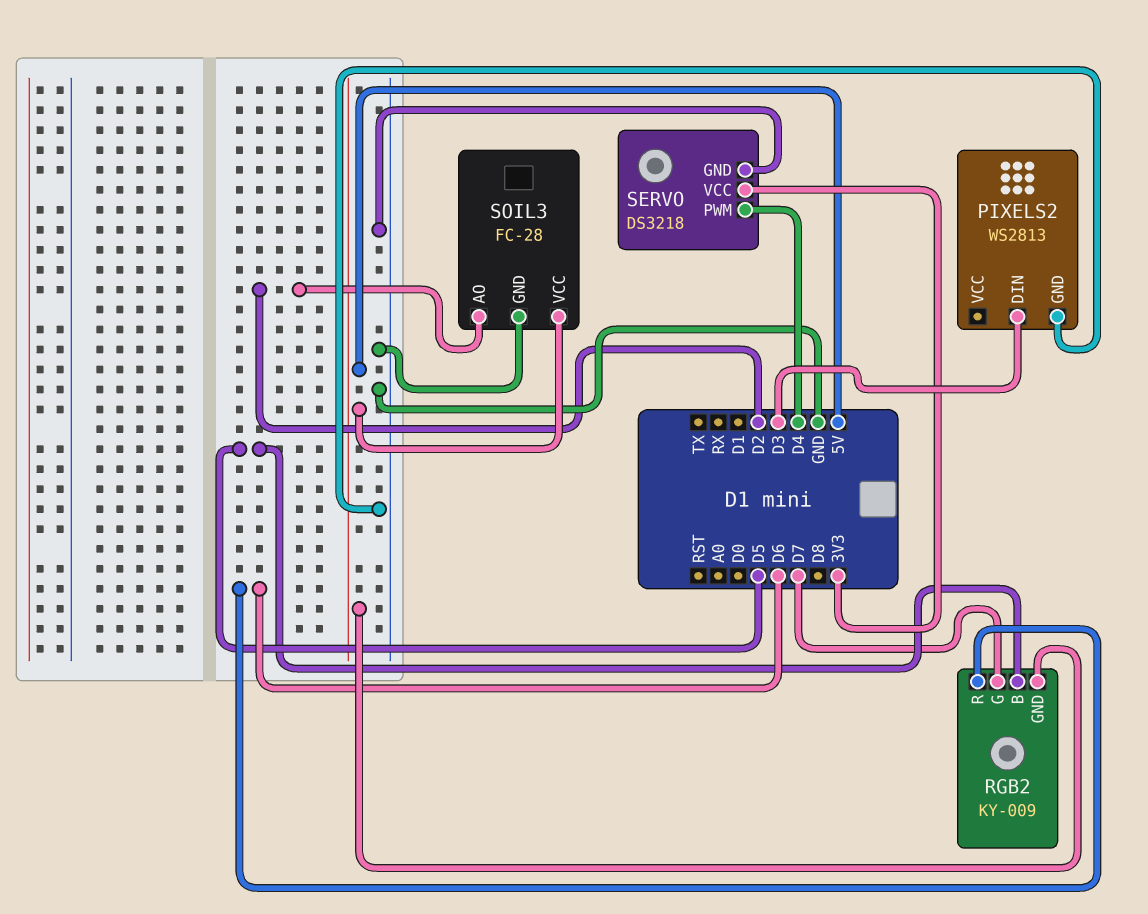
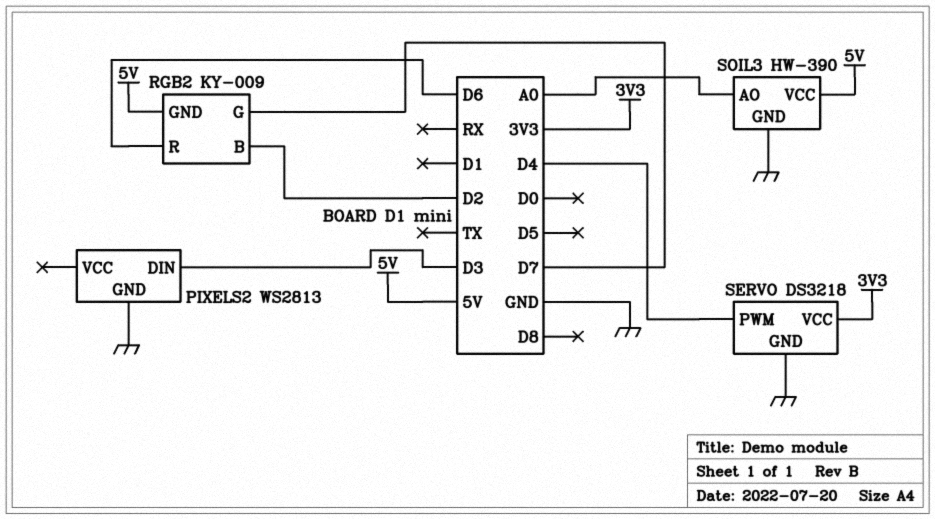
RGB2 pin B: D5 -> D2
SOIL3: FC-28 -> HW-390
SOIL3 pin AO: D2 -> A0

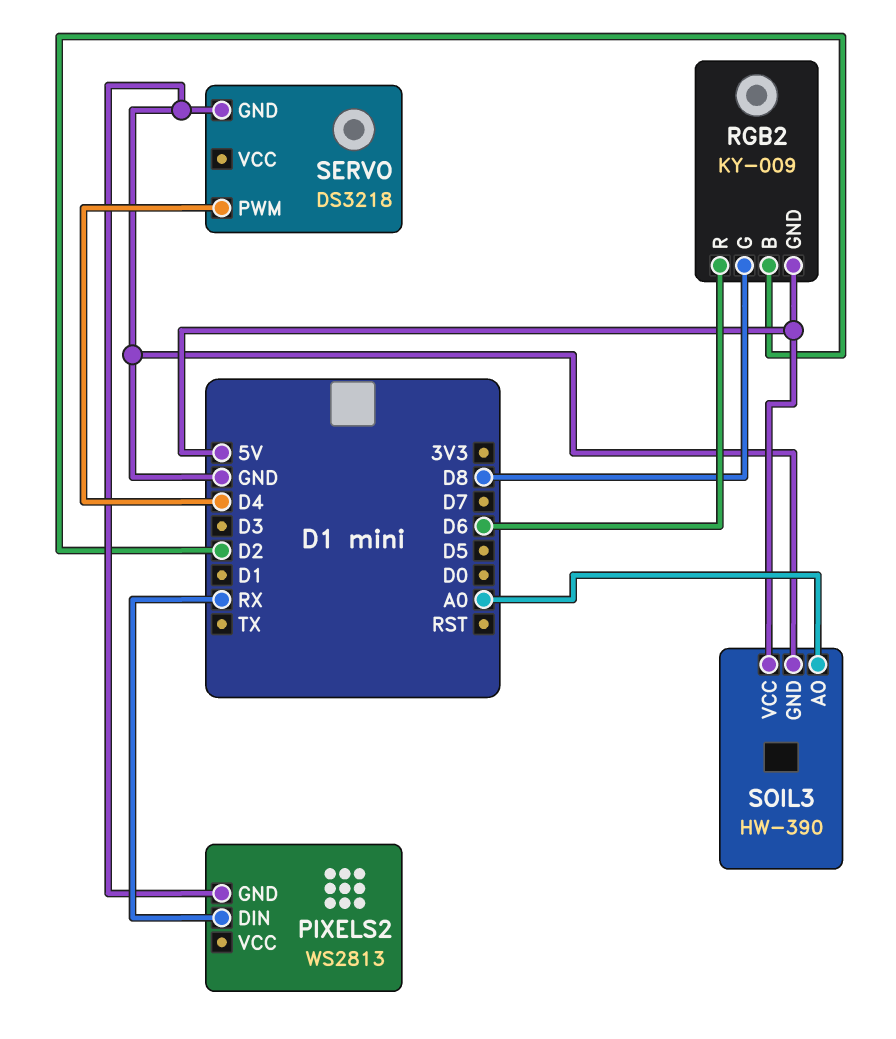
PIXELS2 pin DIN: D3 -> RX
RGB2 pin G: D7 -> D8
SERVO pin VCC: 3V3 -> none

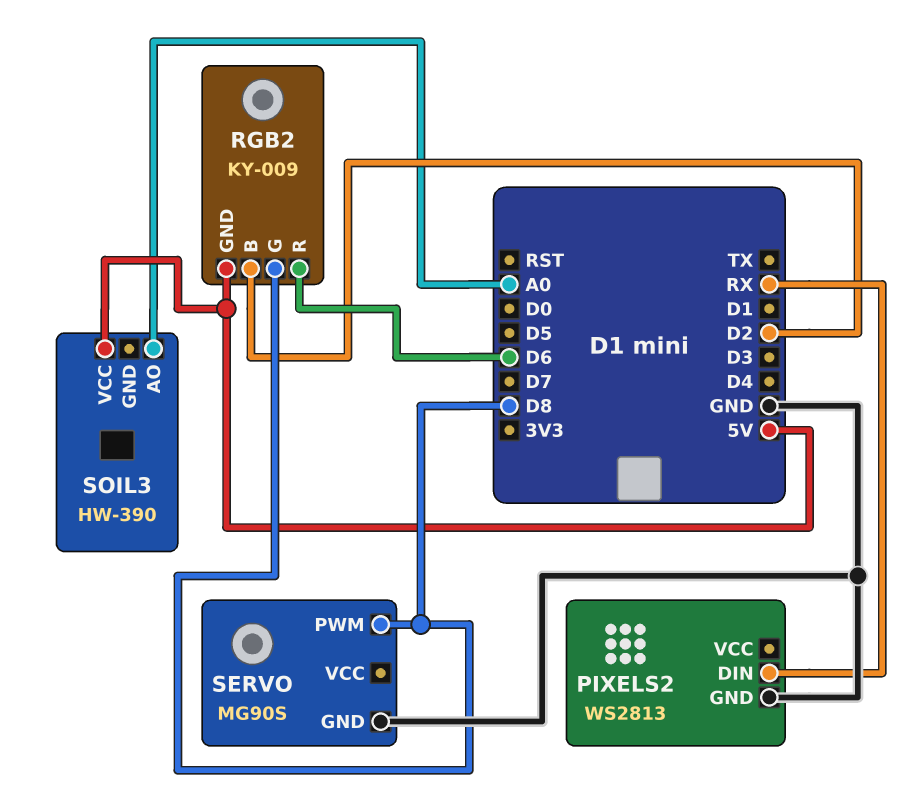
SERVO: DS3218 -> MG90S
SERVO pin PWM: D4 -> D8
SOIL3 pin GND: GND -> none

